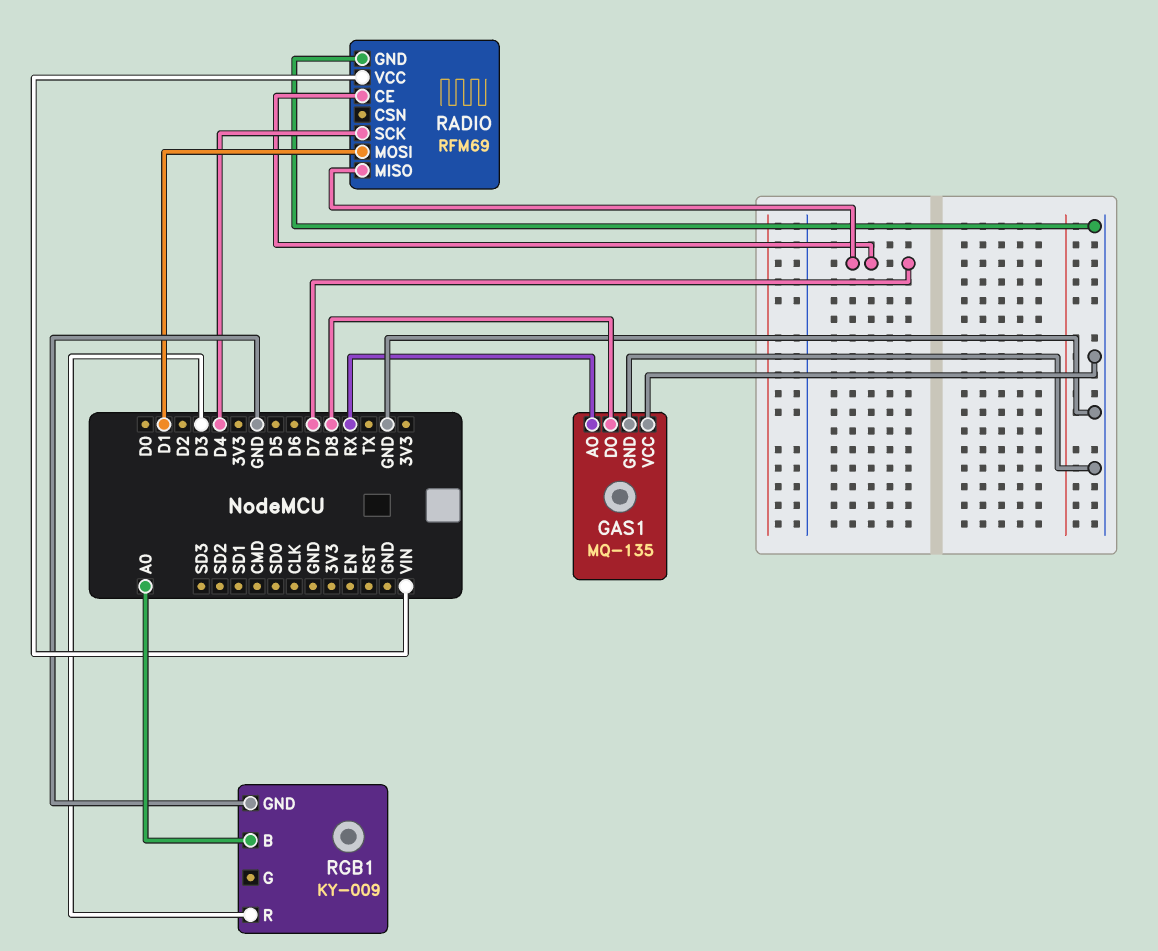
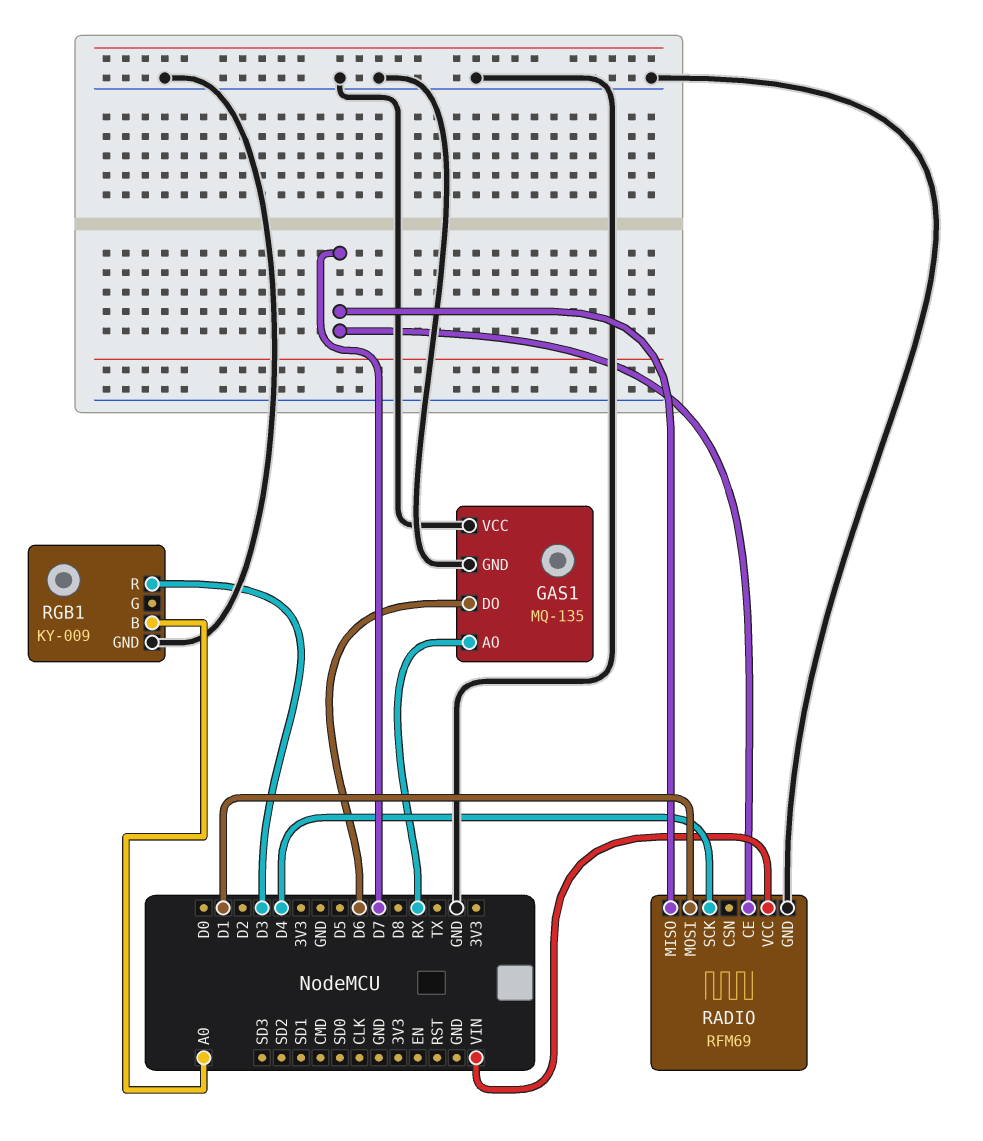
GAS1 pin DO: D8 -> D6

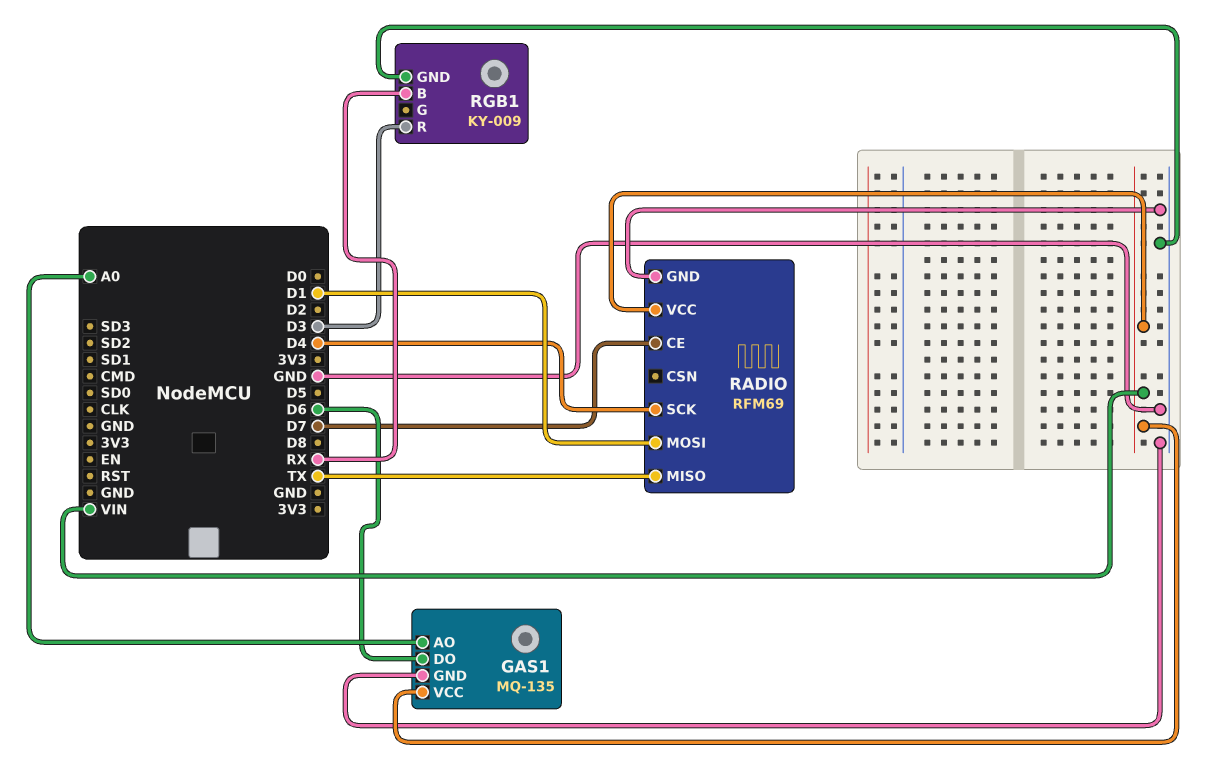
GAS1 pin AO: RX -> A0
GAS1 pin VCC: GND -> VIN
RADIO pin MISO: D7 -> TX
RGB1 pin B: A0 -> RX

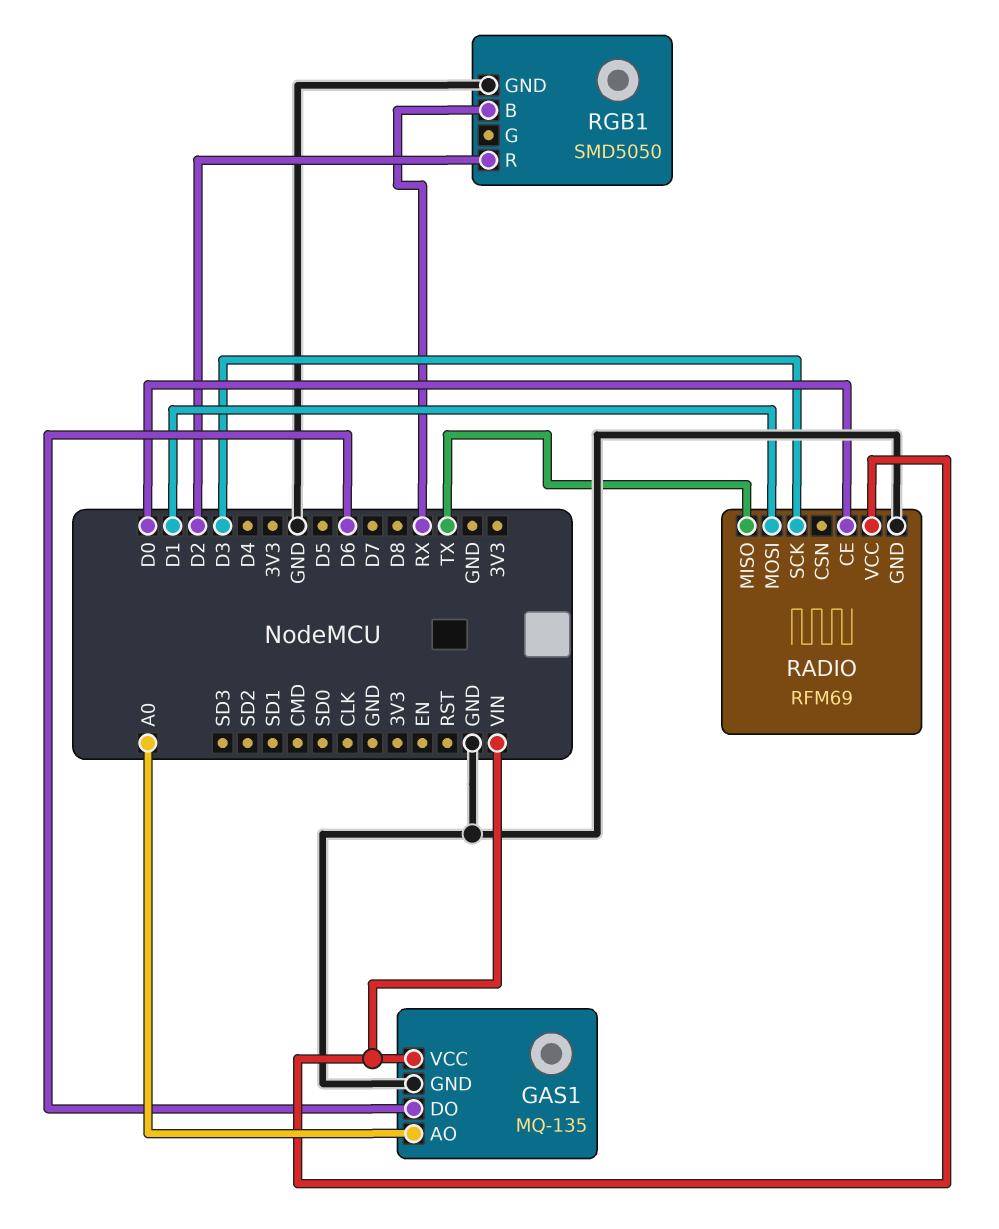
RADIO pin CE: D7 -> D0
RADIO pin SCK: D4 -> D3
RGB1: KY-009 -> SMD5050
RGB1 pin R: D3 -> D2

